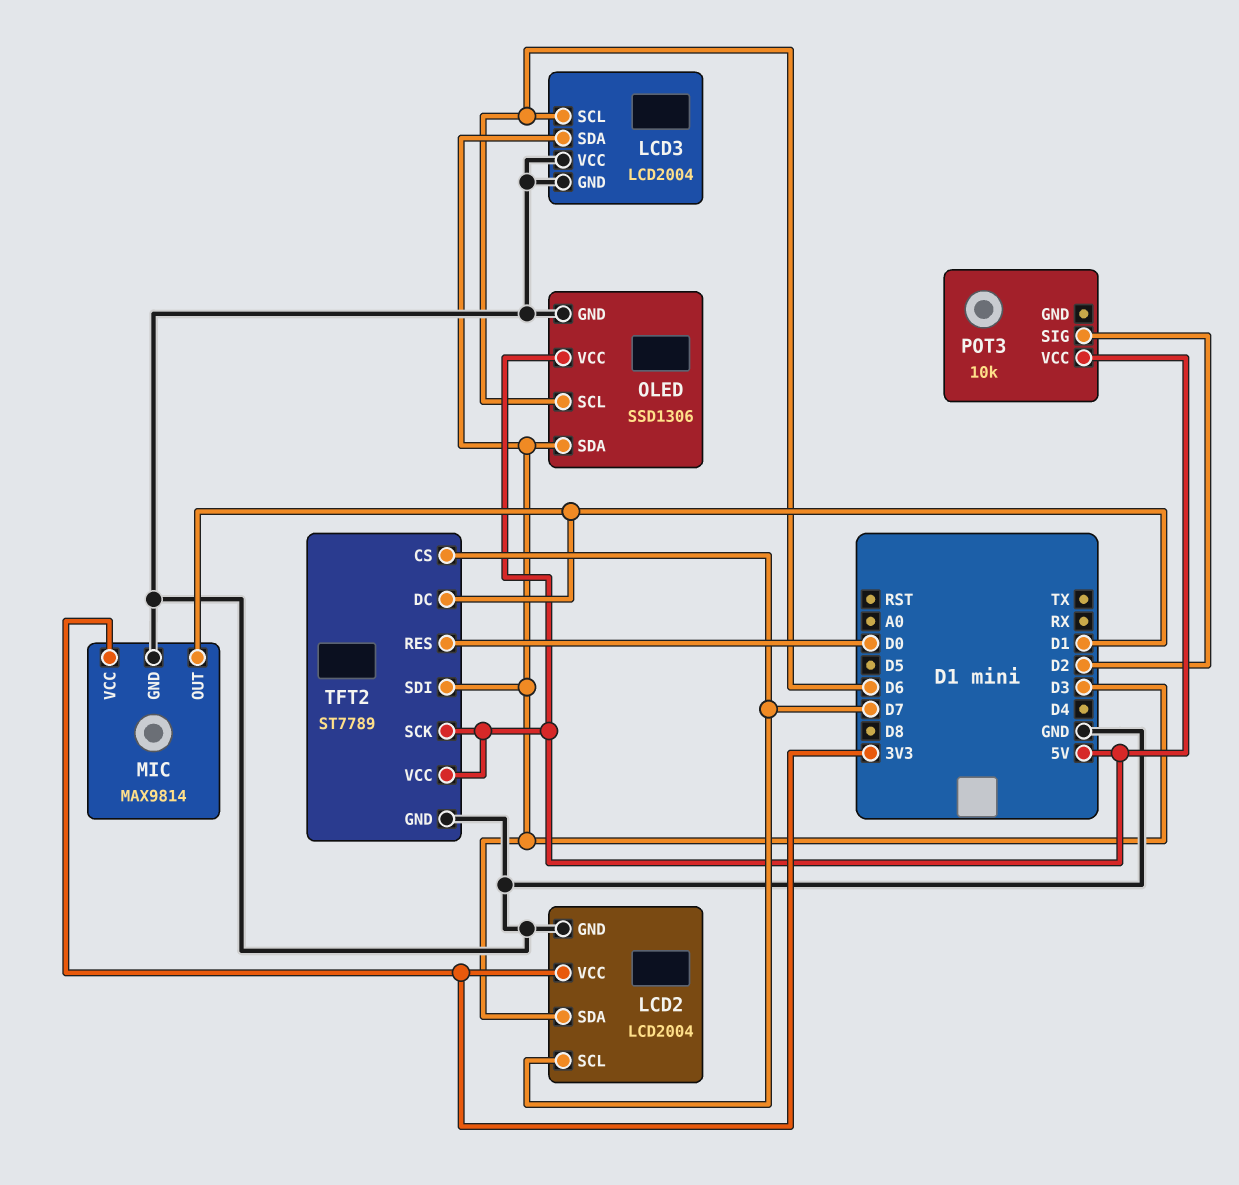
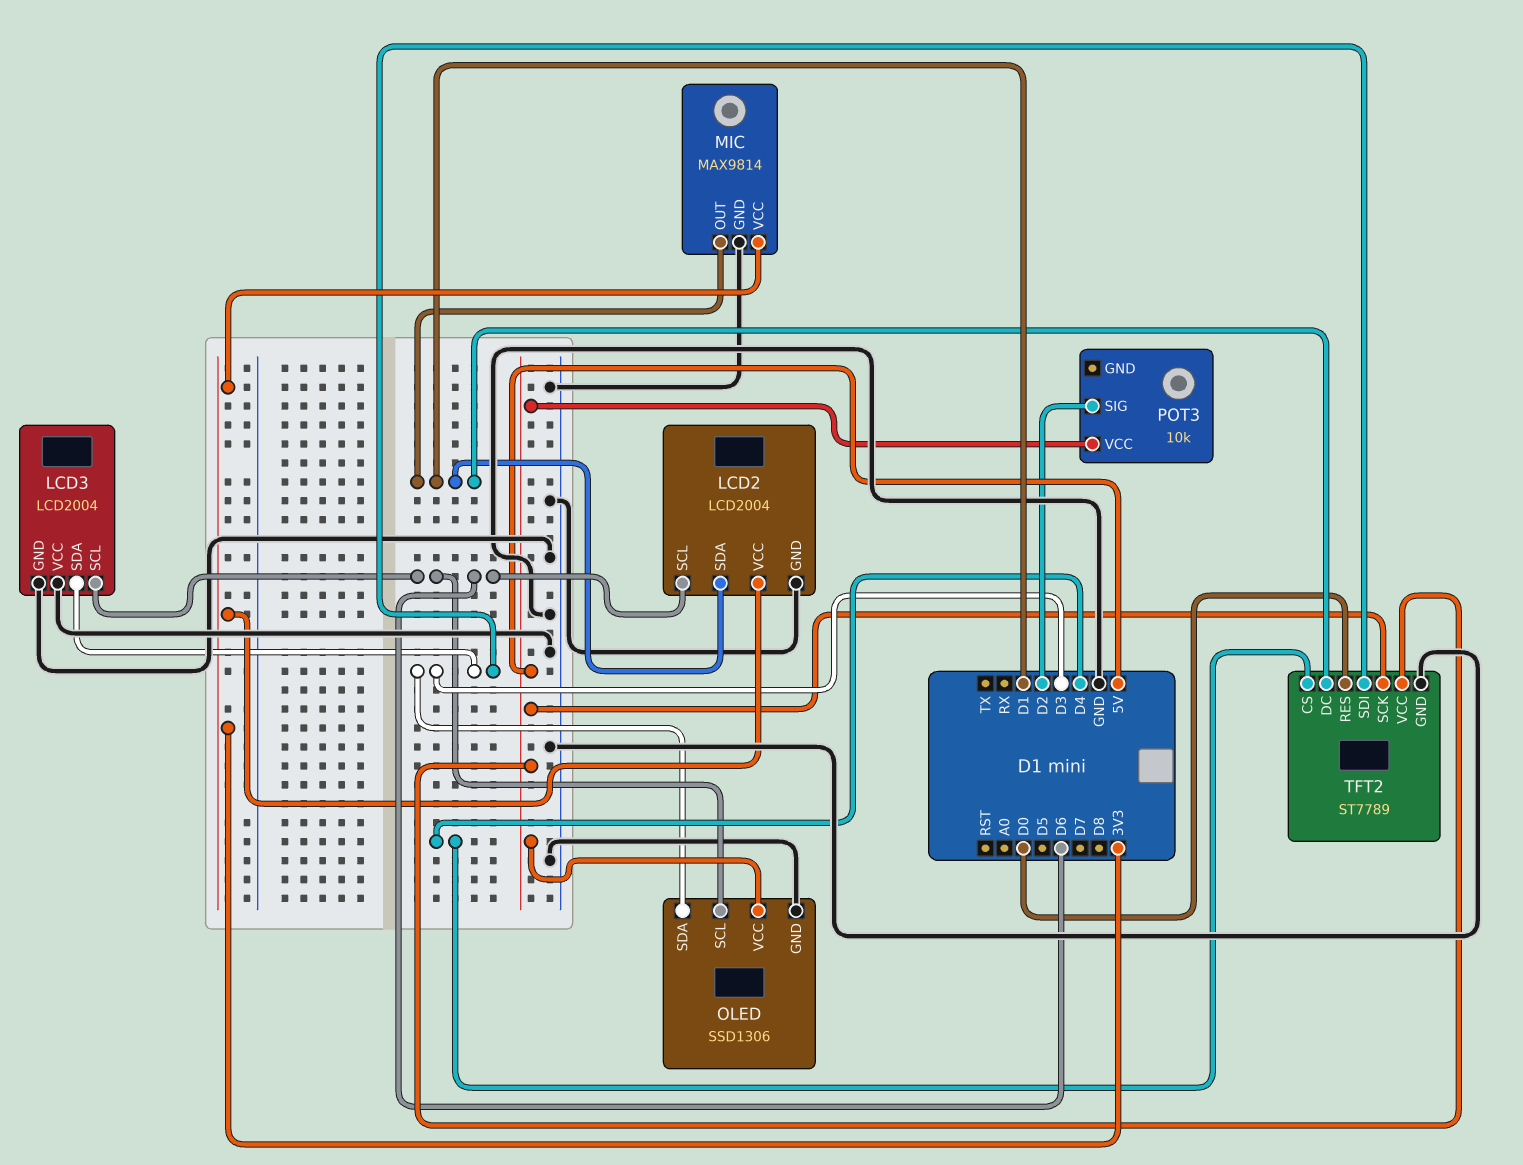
LCD2 pin SCL: D7 -> D6
LCD2 pin SDA: D3 -> D1
TFT2 pin CS: D7 -> D4

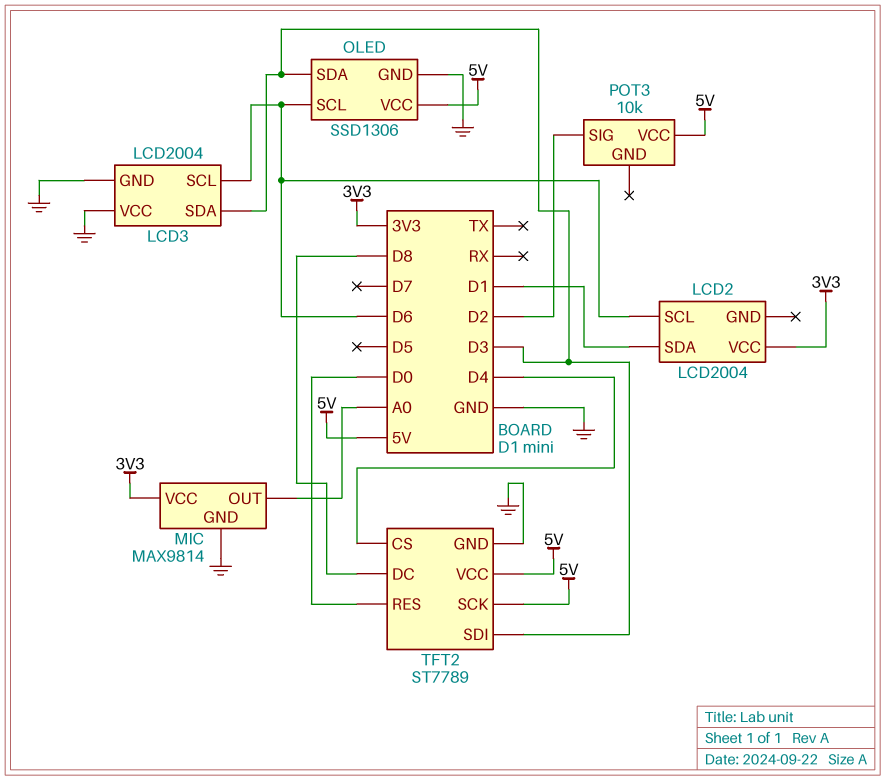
LCD2 pin GND: GND -> none
MIC pin OUT: D1 -> A0
TFT2 pin DC: D1 -> D8

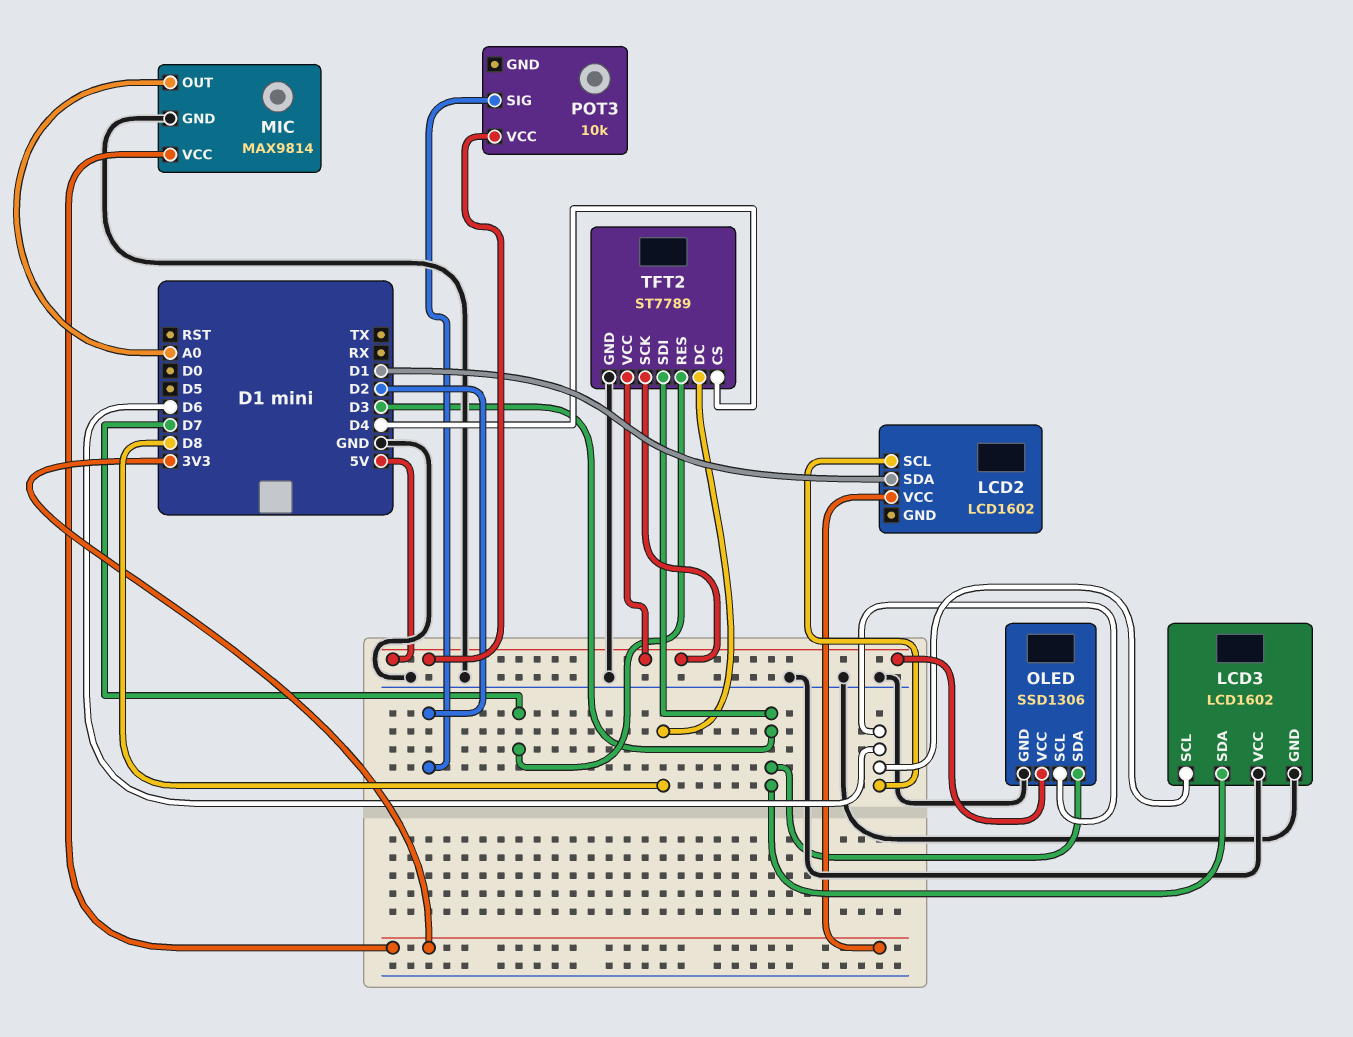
LCD2: LCD2004 -> LCD1602
LCD3: LCD2004 -> LCD1602
TFT2 pin RES: D0 -> D7

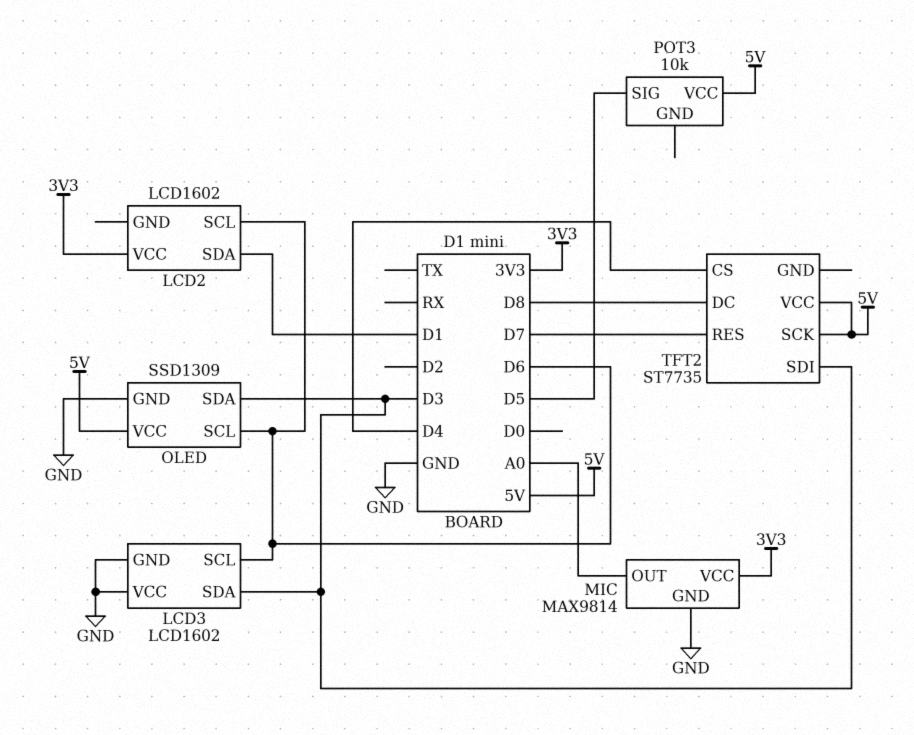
OLED: SSD1306 -> SSD1309
POT3 pin SIG: D2 -> D5
TFT2: ST7789 -> ST7735
TFT2 pin GND: GND -> none

